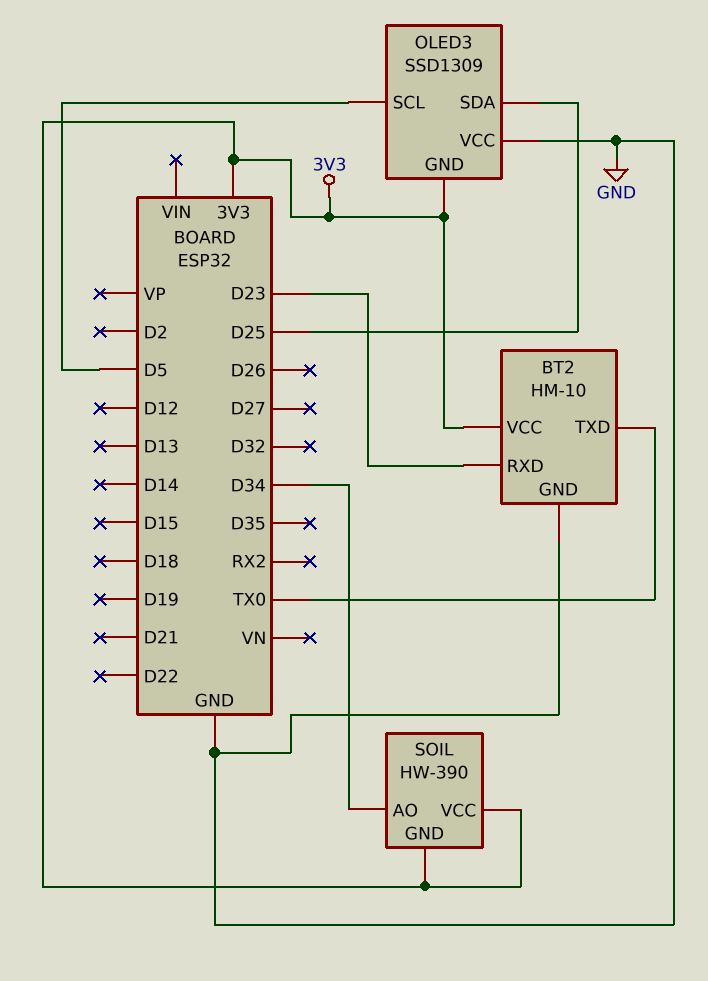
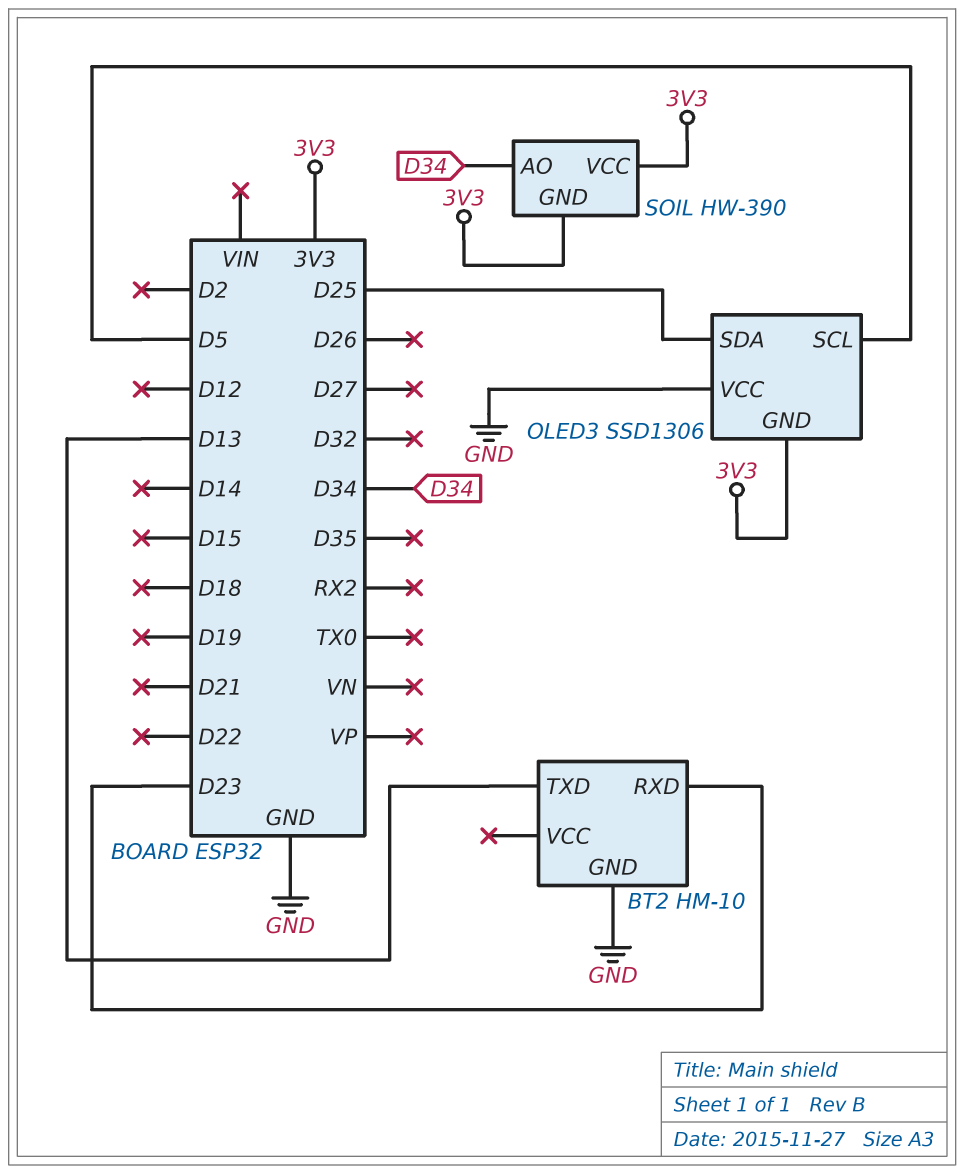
BT2 pin TXD: TX0 -> D13
BT2 pin VCC: 3V3 -> none
OLED3: SSD1309 -> SSD1306

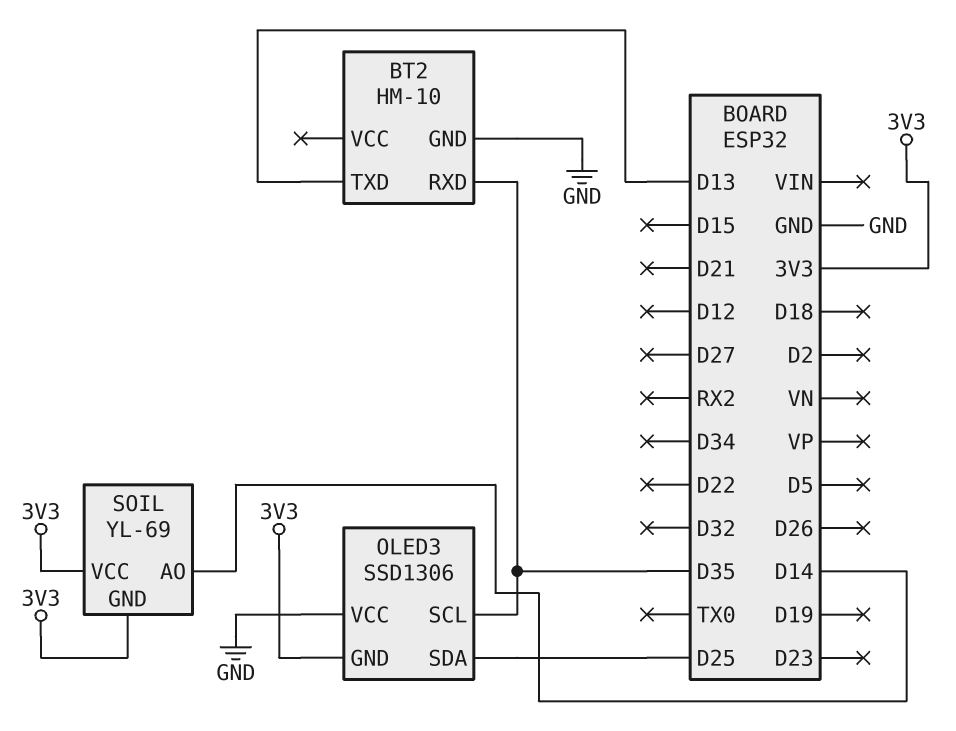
BT2 pin RXD: D23 -> D35
OLED3 pin SCL: D5 -> D35
SOIL: HW-390 -> YL-69
SOIL pin AO: D34 -> D14

